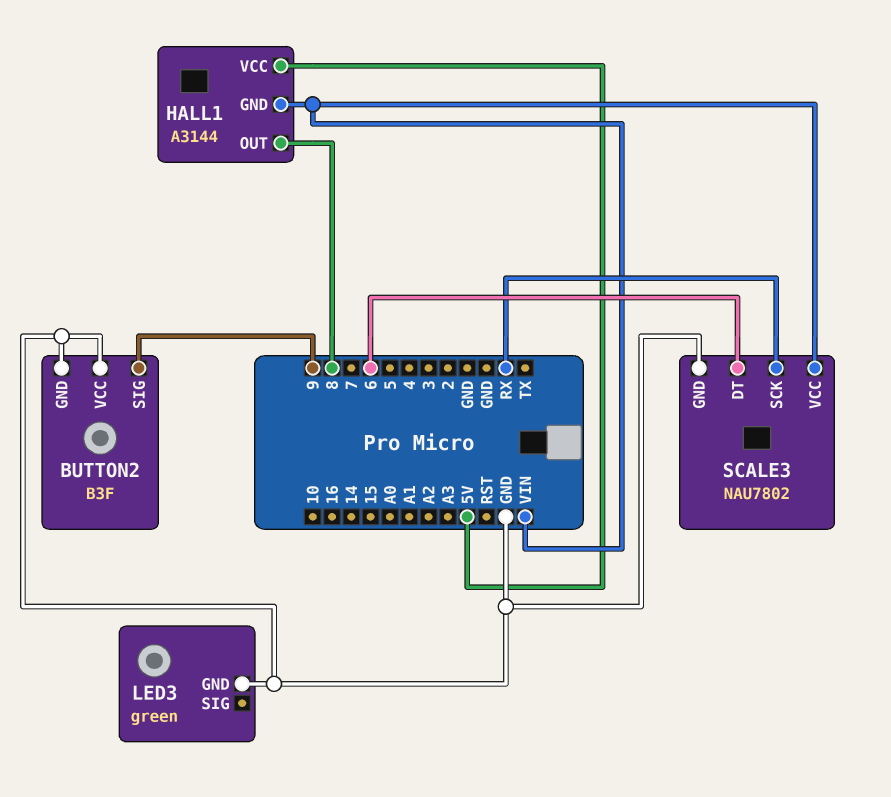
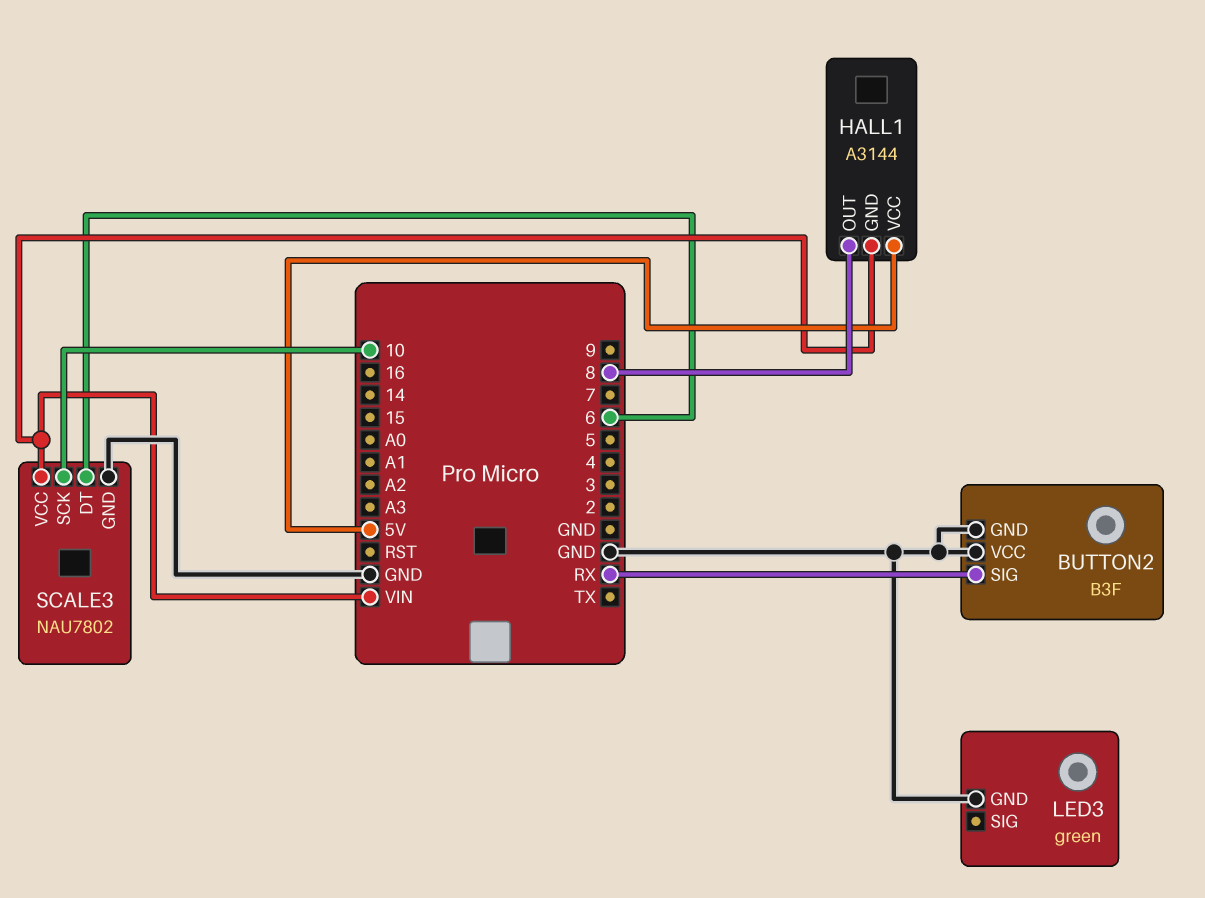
BUTTON2 pin SIG: 9 -> RX
SCALE3 pin SCK: RX -> 10

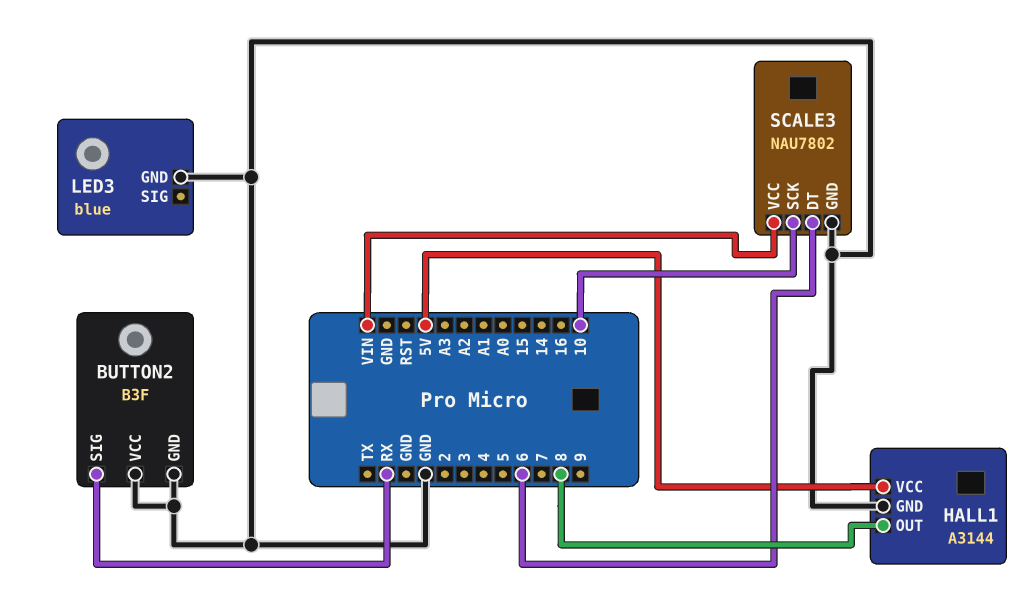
HALL1 pin GND: VIN -> GND
LED3: green -> blue

